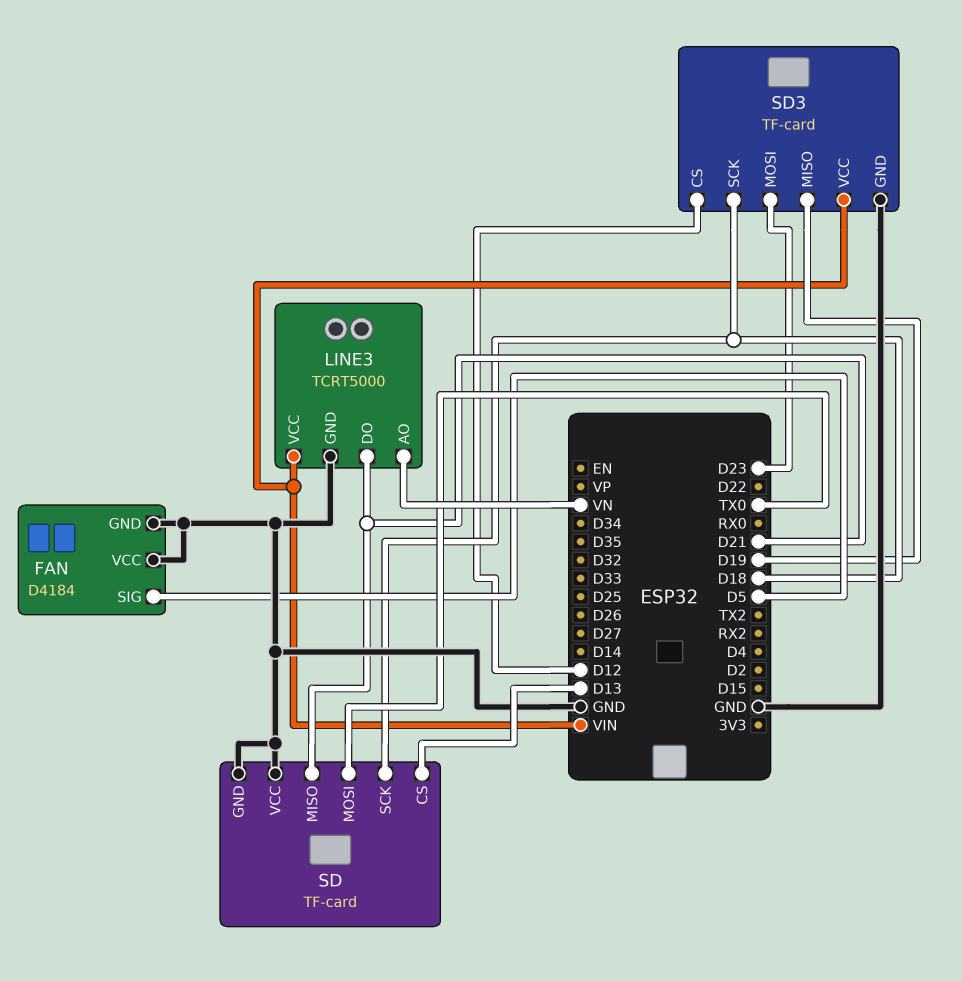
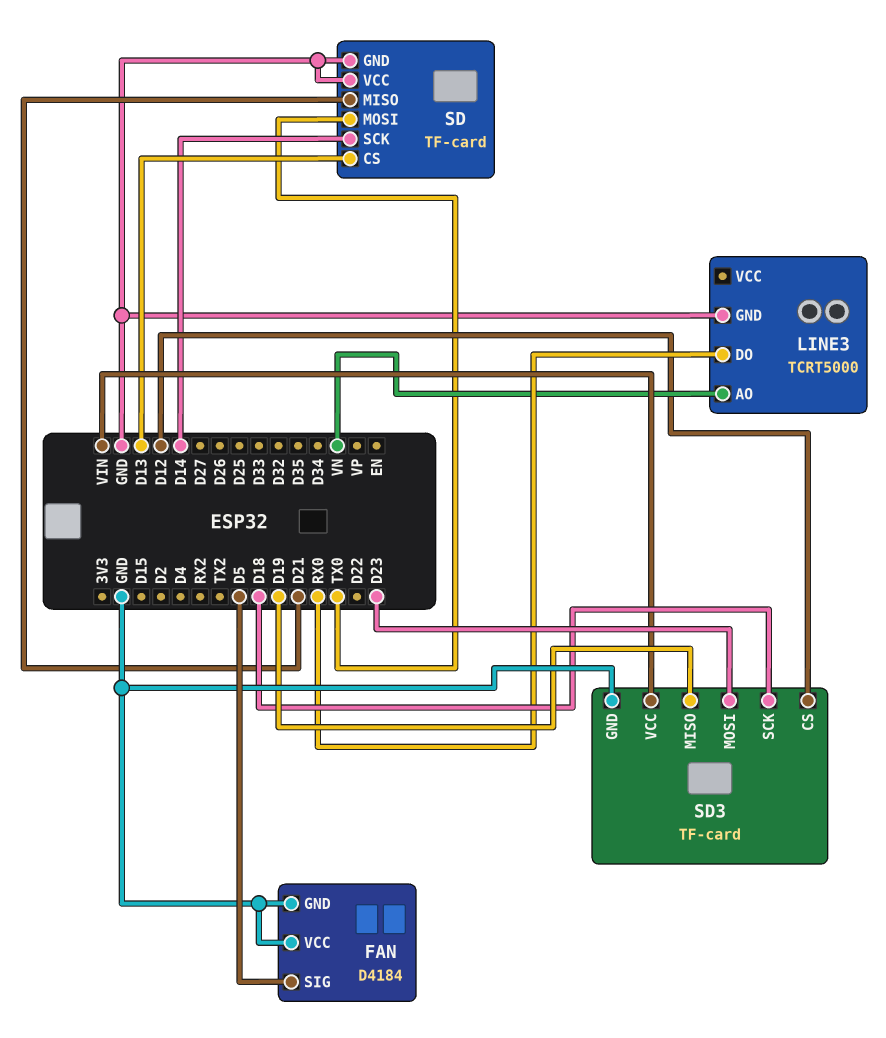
LINE3 pin DO: D21 -> RX0
LINE3 pin VCC: VIN -> none
SD pin SCK: D18 -> D14

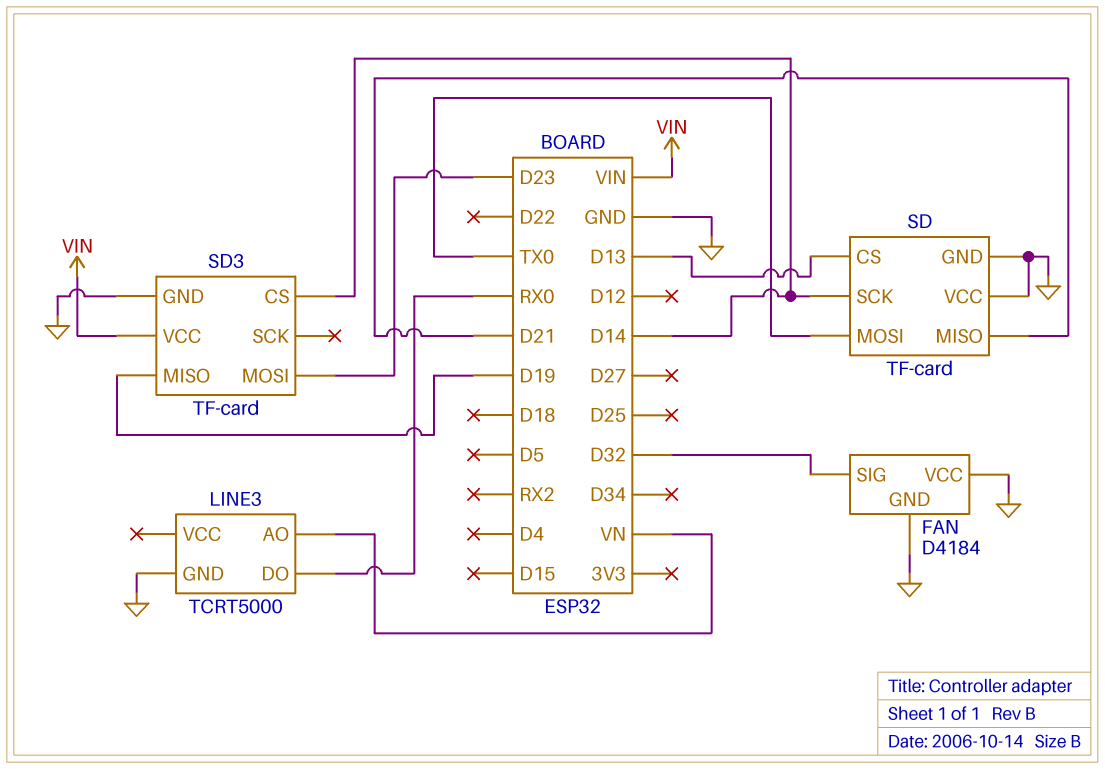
FAN pin SIG: D5 -> D32
SD3 pin CS: D12 -> D14
SD3 pin SCK: D18 -> none

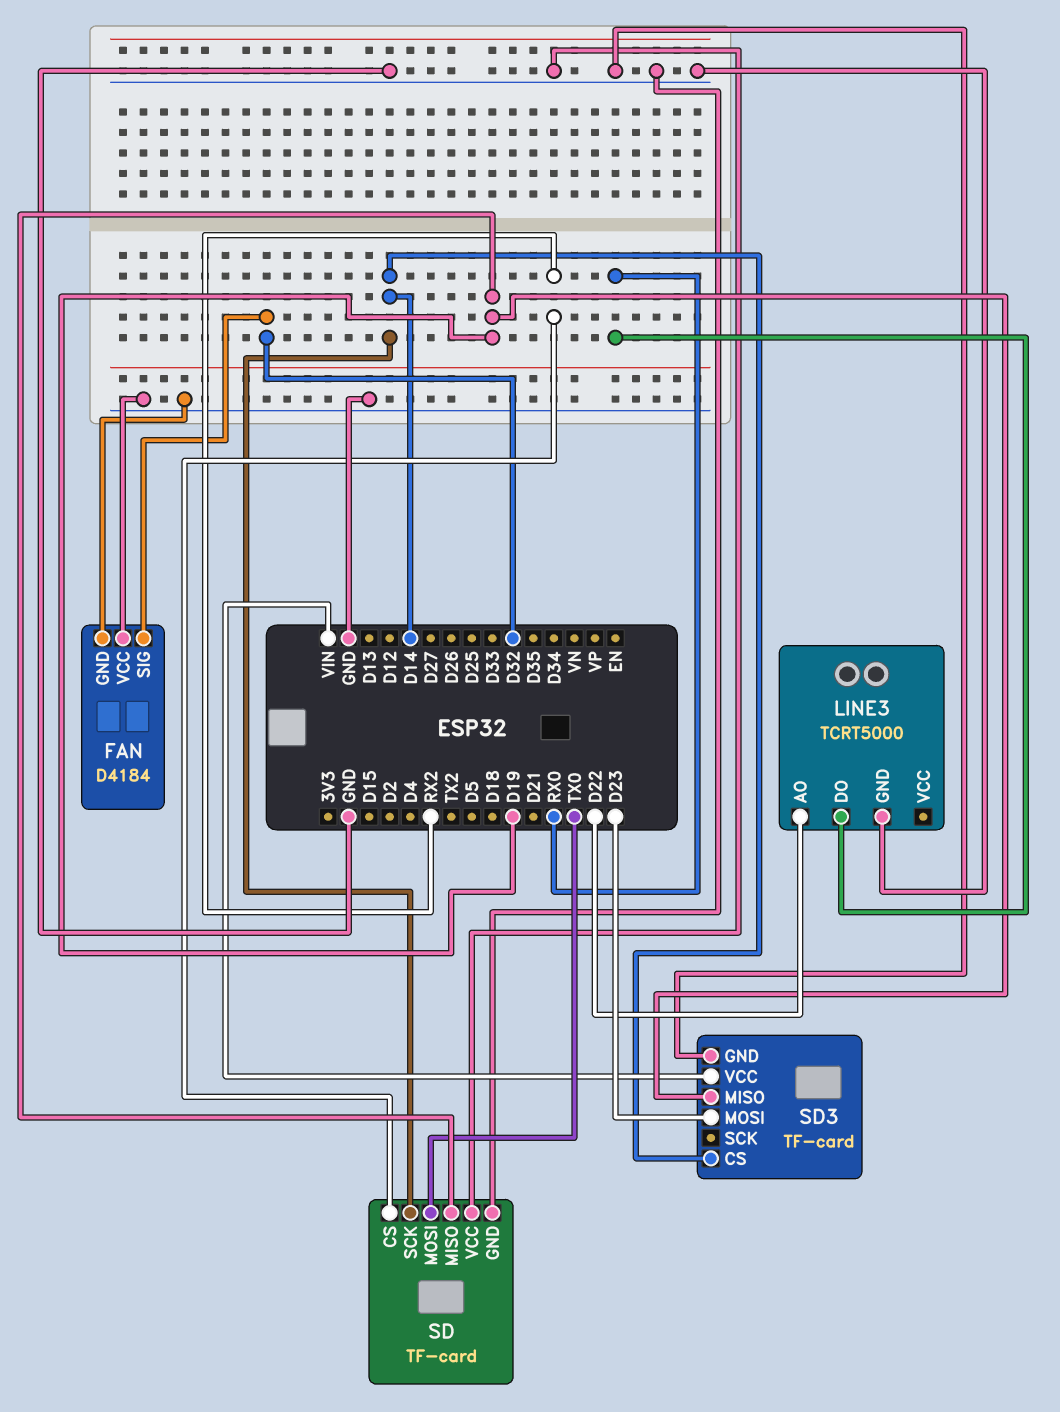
LINE3 pin AO: VN -> D22
SD pin CS: D13 -> RX2
SD pin MISO: D21 -> D19

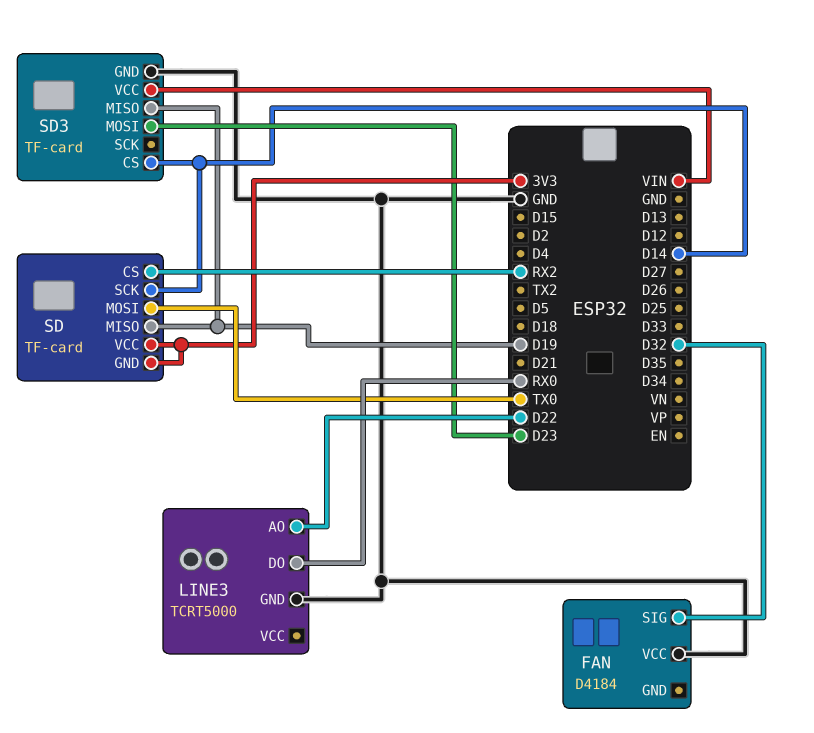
FAN pin GND: GND -> none
SD pin GND: GND -> 3V3
SD pin VCC: GND -> 3V3

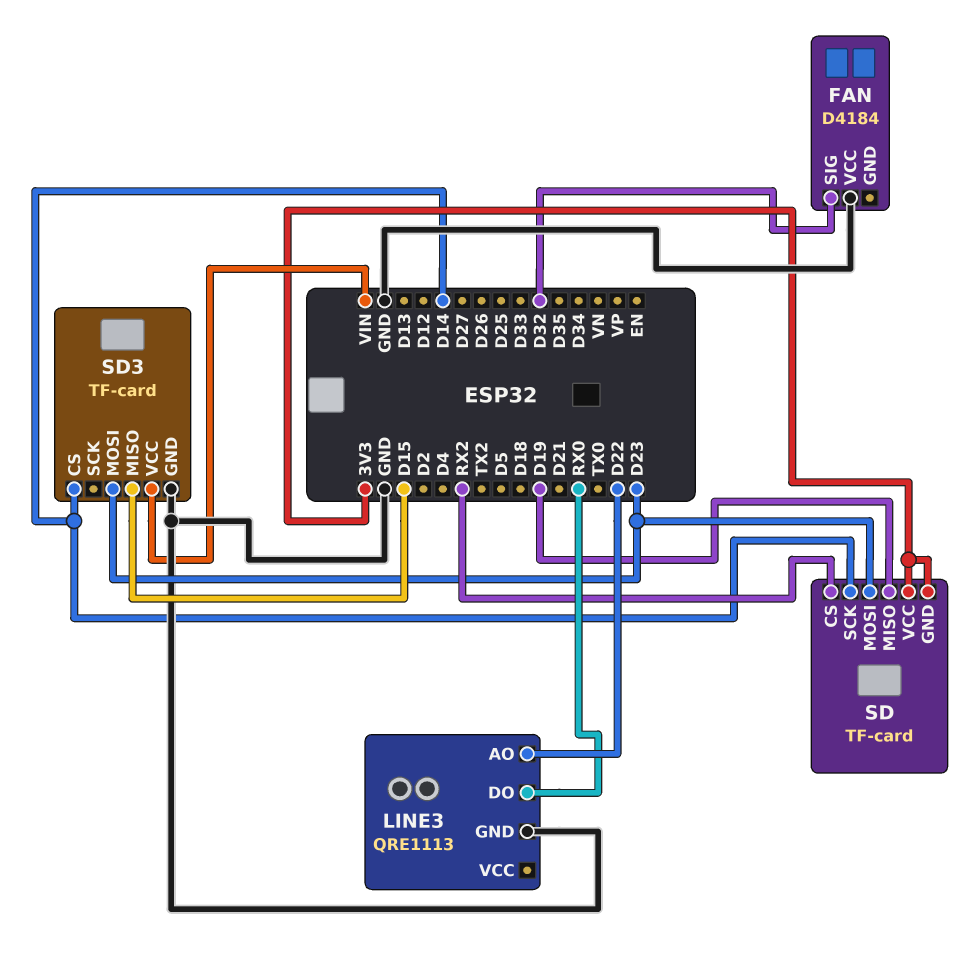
LINE3: TCRT5000 -> QRE1113
SD pin MOSI: TX0 -> D23
SD3 pin MISO: D19 -> D15

